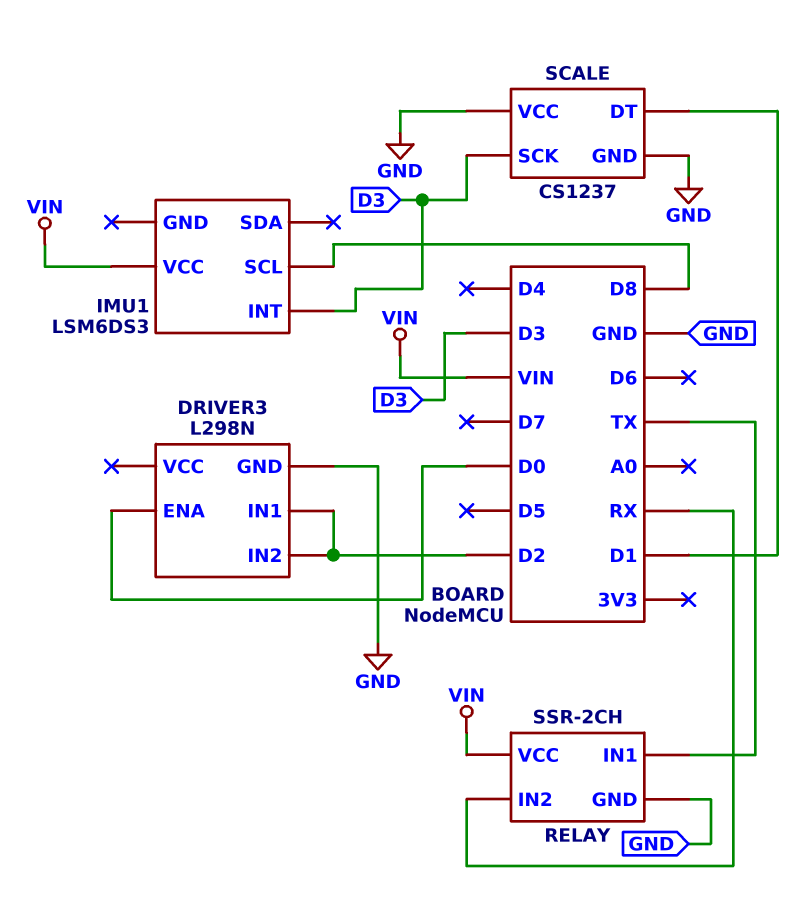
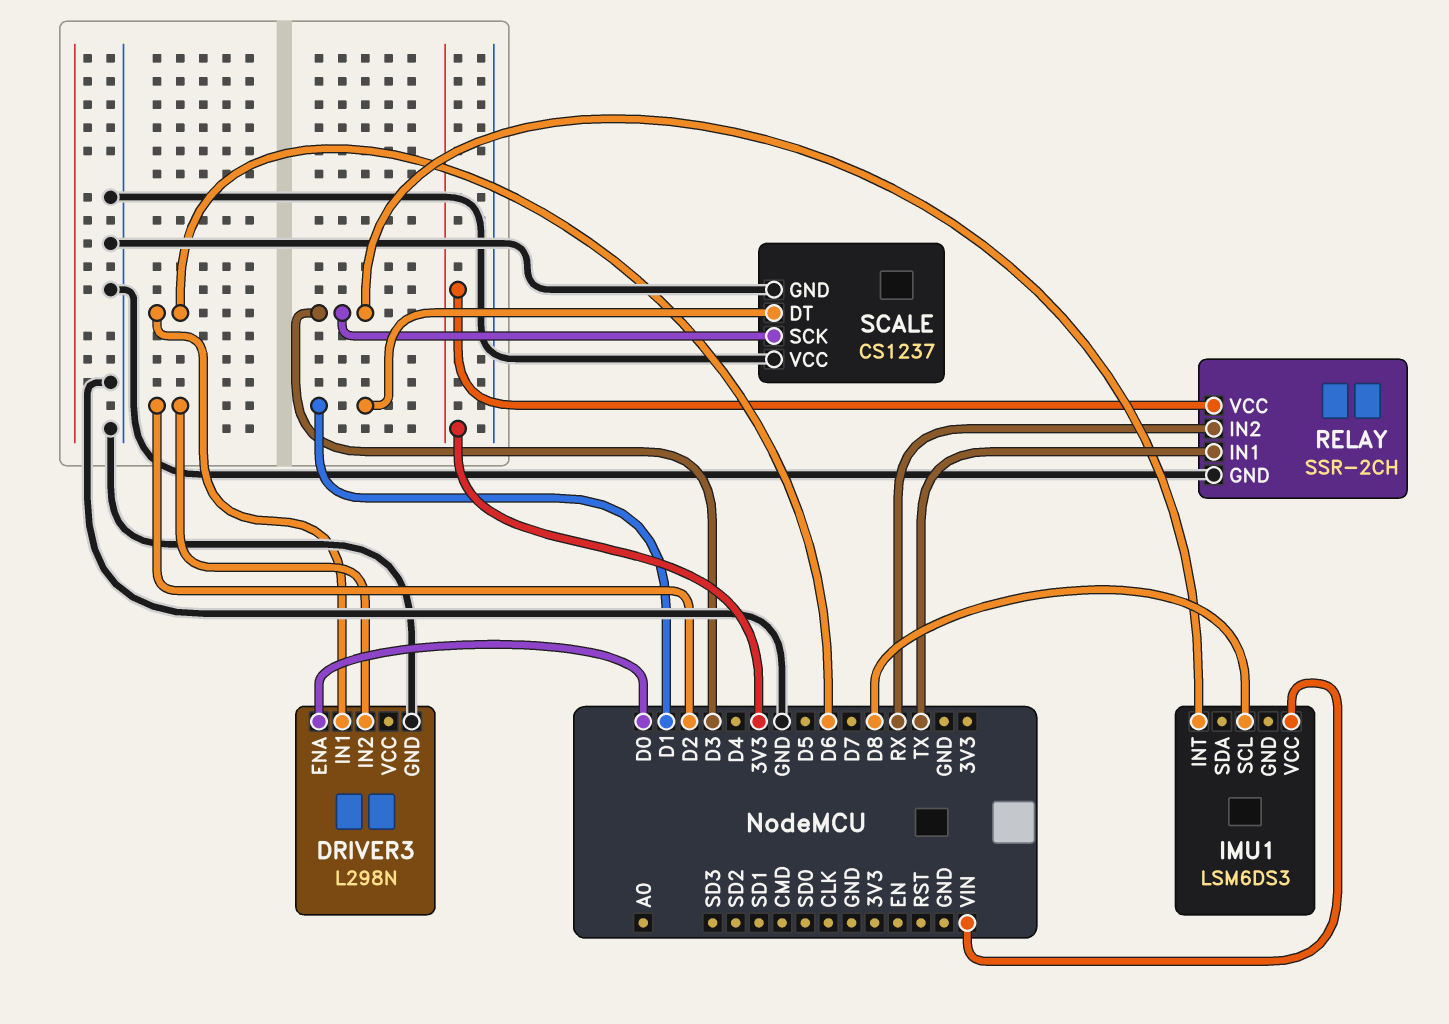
DRIVER3 pin IN1: D2 -> D6
RELAY pin VCC: VIN -> 3V3

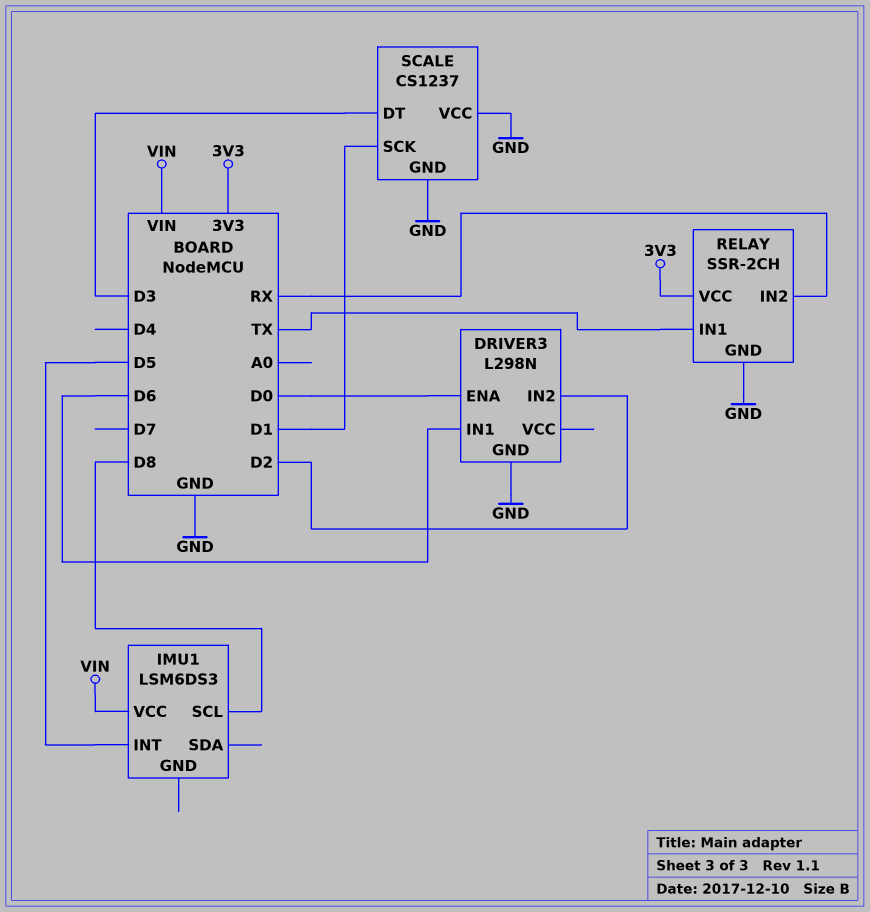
IMU1 pin INT: D3 -> D5
SCALE pin DT: D1 -> D3
SCALE pin SCK: D3 -> D1

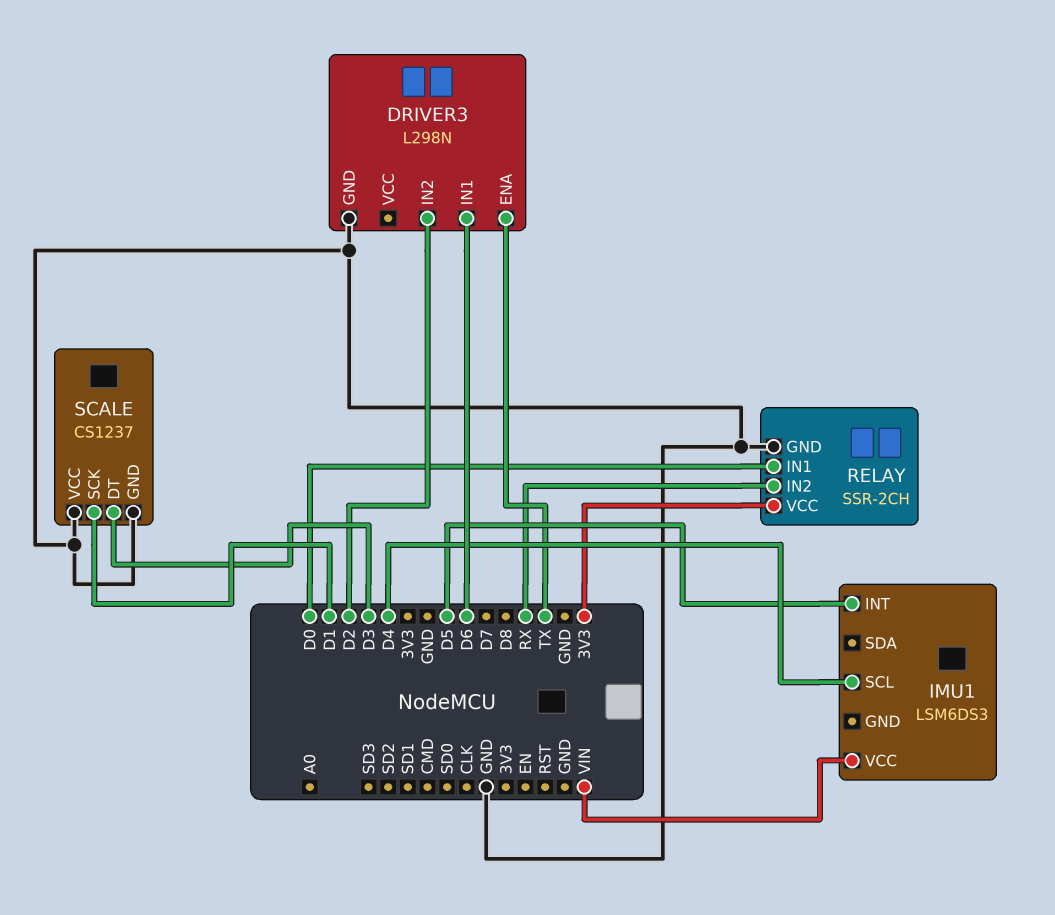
DRIVER3 pin ENA: D0 -> TX
IMU1 pin SCL: D8 -> D4
RELAY pin IN1: TX -> D0

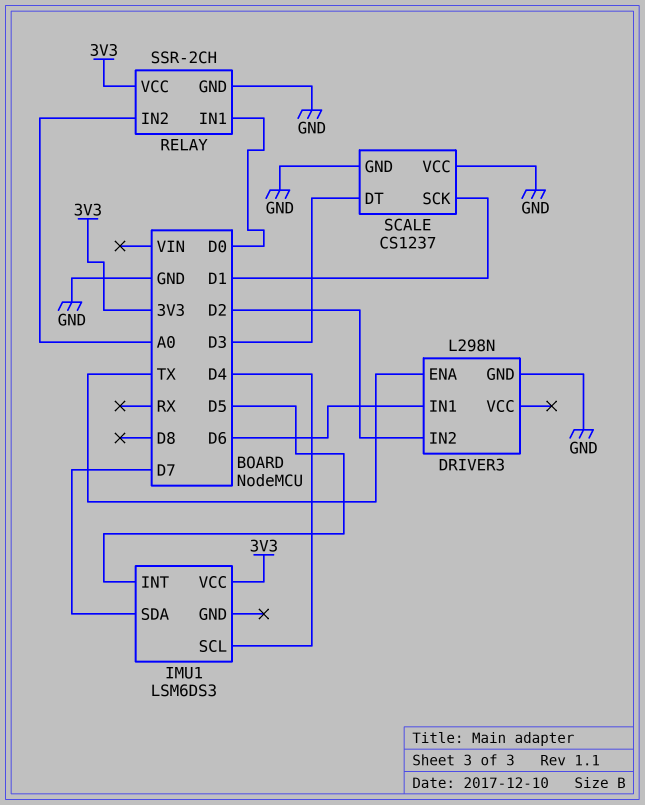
IMU1 pin SDA: none -> D7
IMU1 pin VCC: VIN -> 3V3
RELAY pin IN2: RX -> A0

